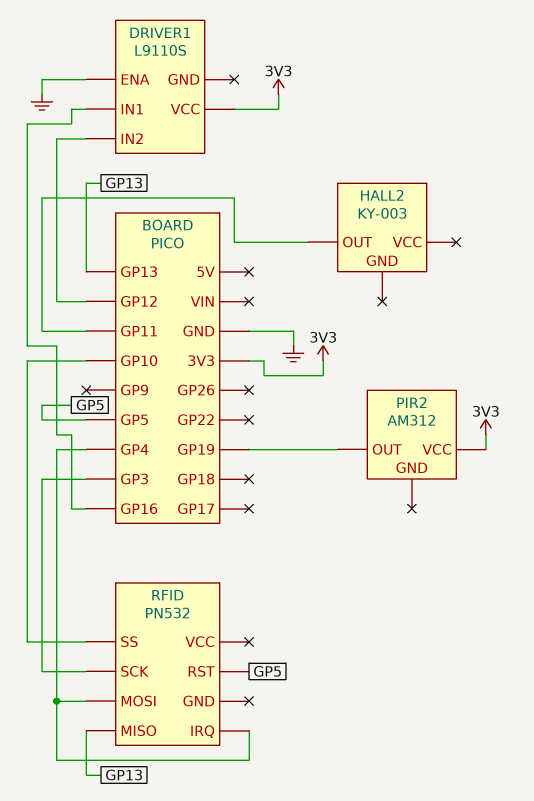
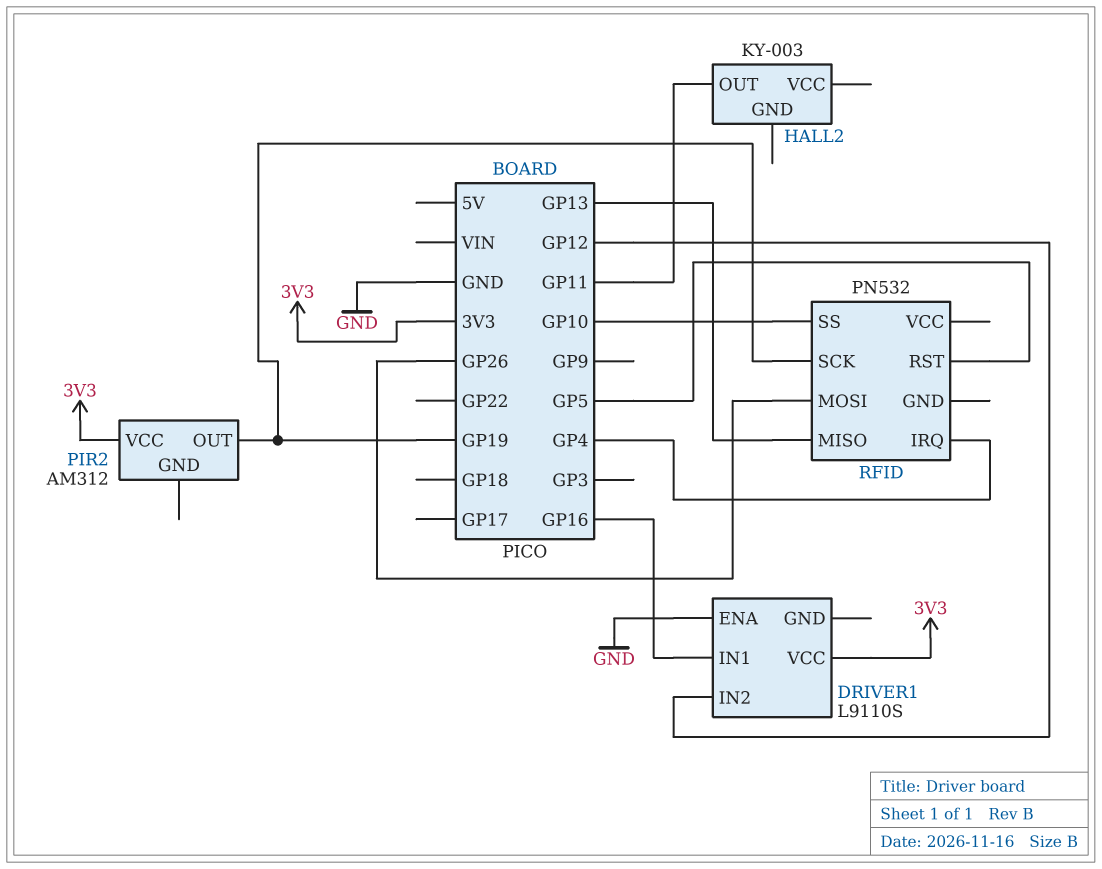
RFID pin MOSI: GP4 -> GP26
RFID pin SCK: GP3 -> GP19

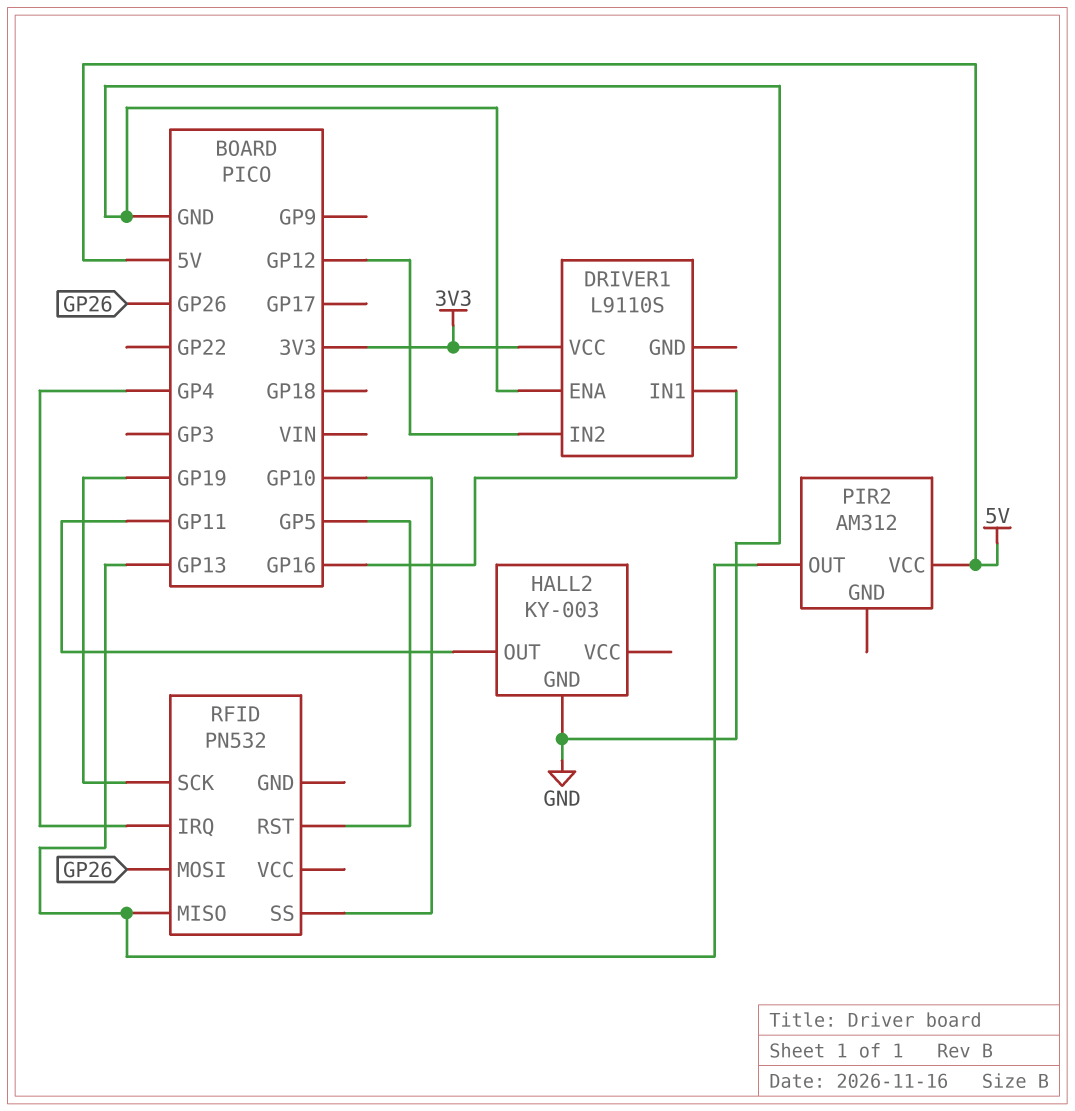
HALL2 pin GND: none -> GND
PIR2 pin OUT: GP19 -> GP13
PIR2 pin VCC: 3V3 -> 5V

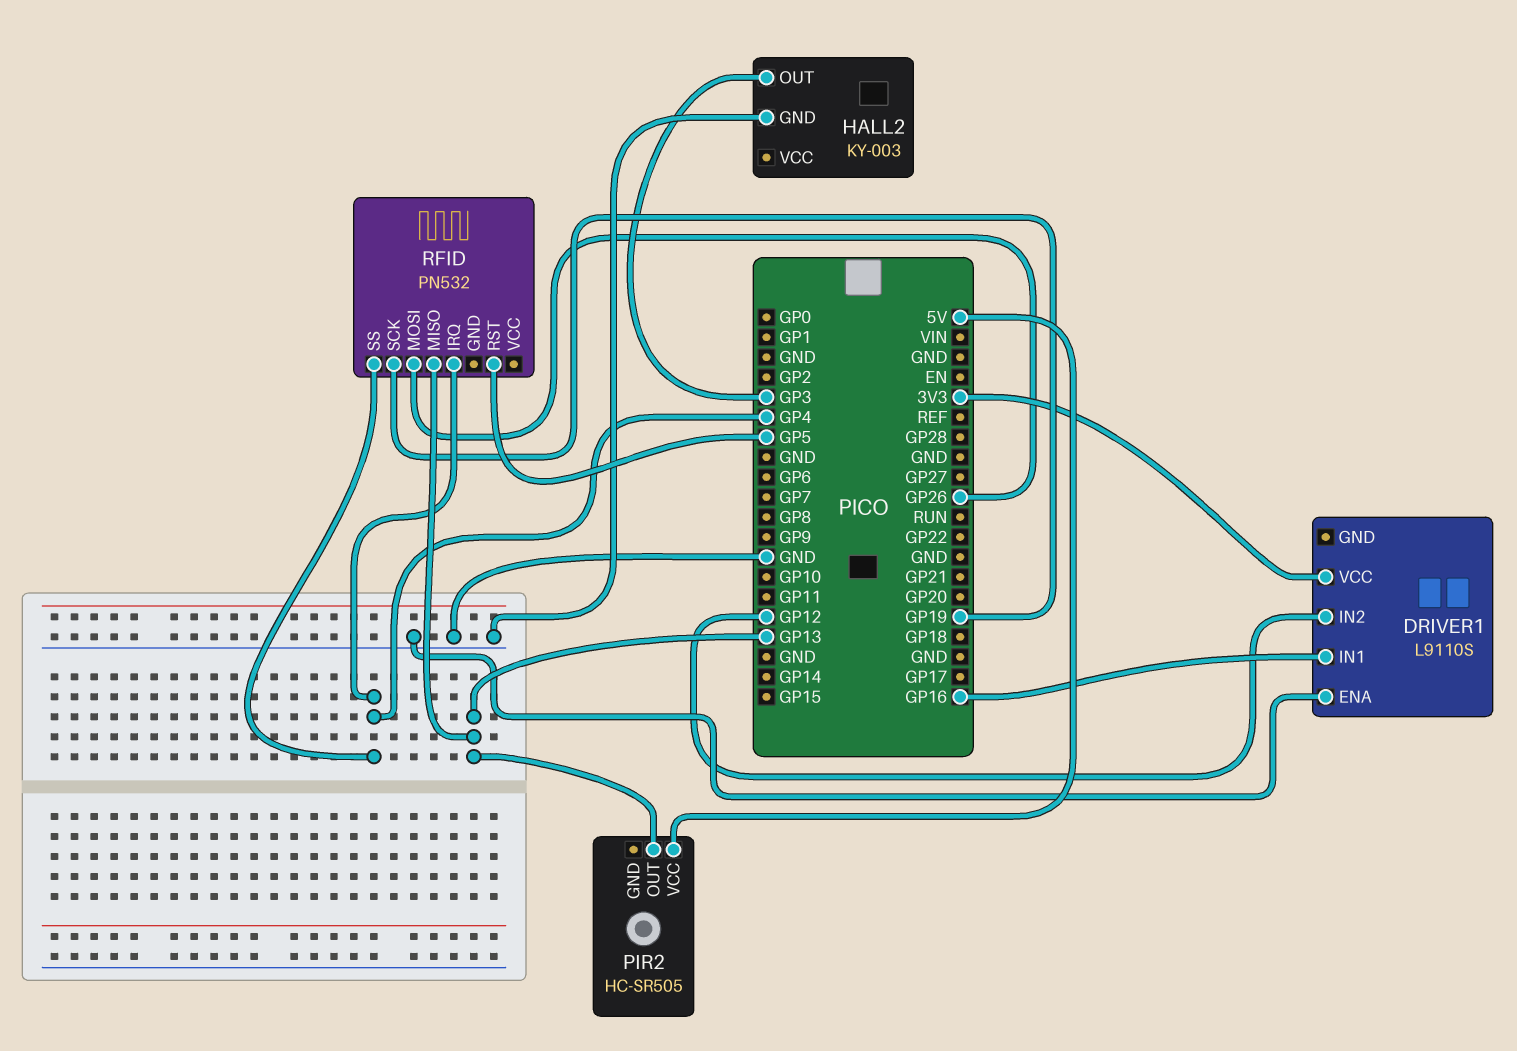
HALL2 pin OUT: GP11 -> GP3
PIR2: AM312 -> HC-SR505
RFID pin SS: GP10 -> GP4

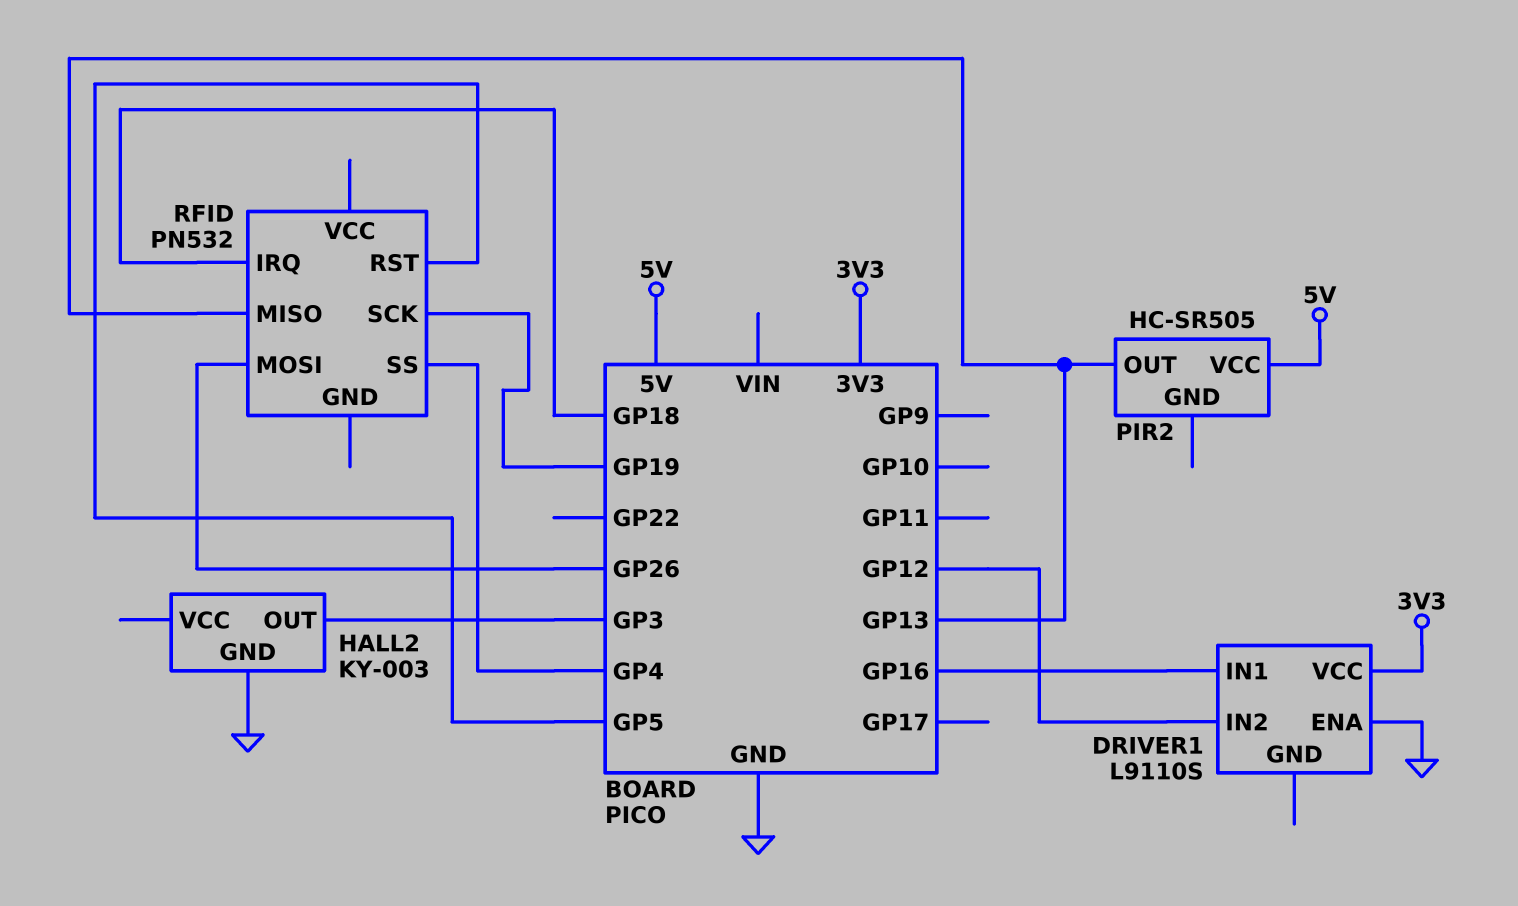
RFID pin IRQ: GP4 -> GP18

